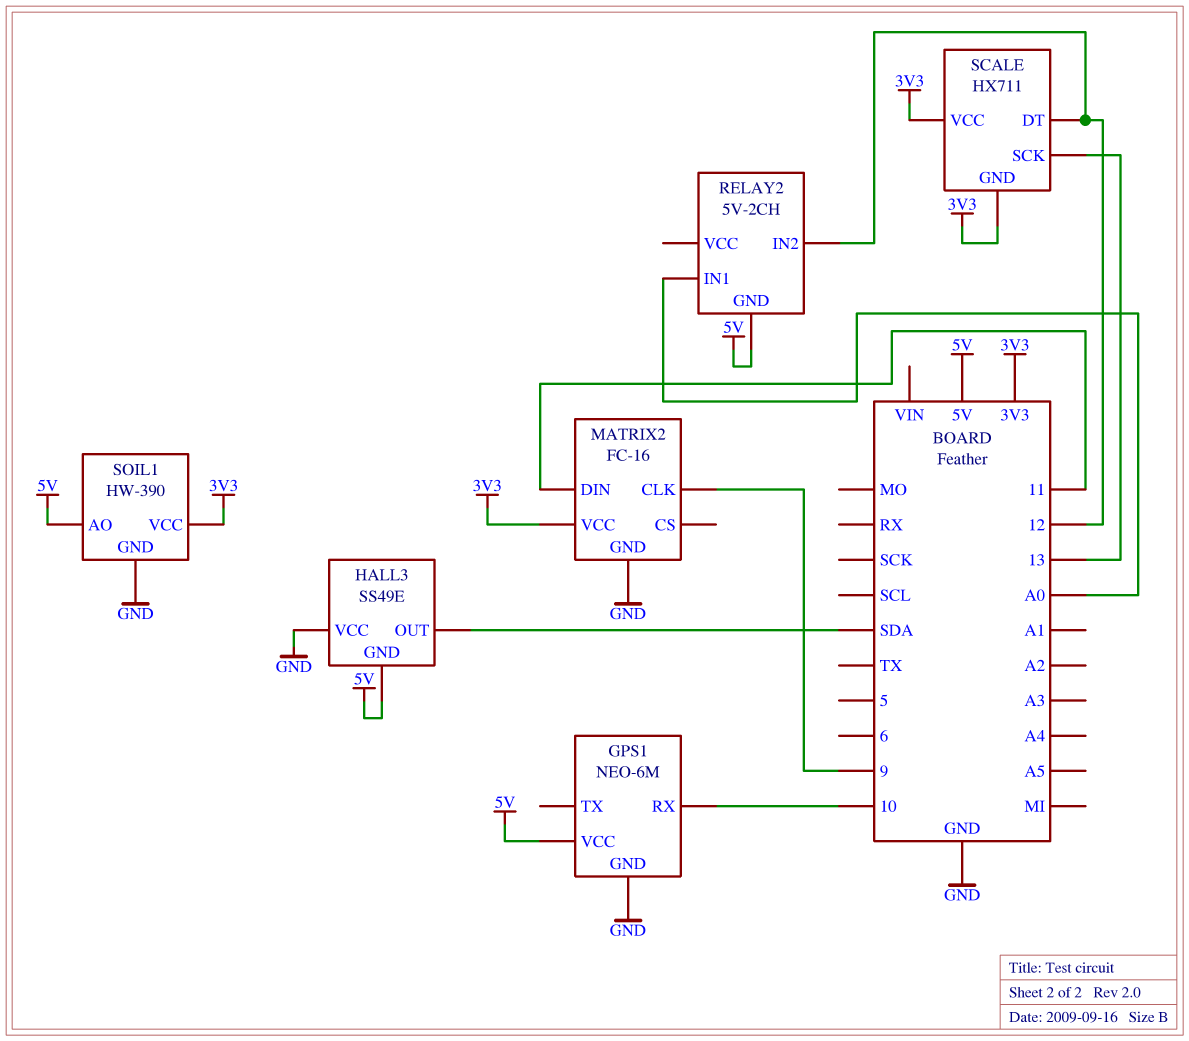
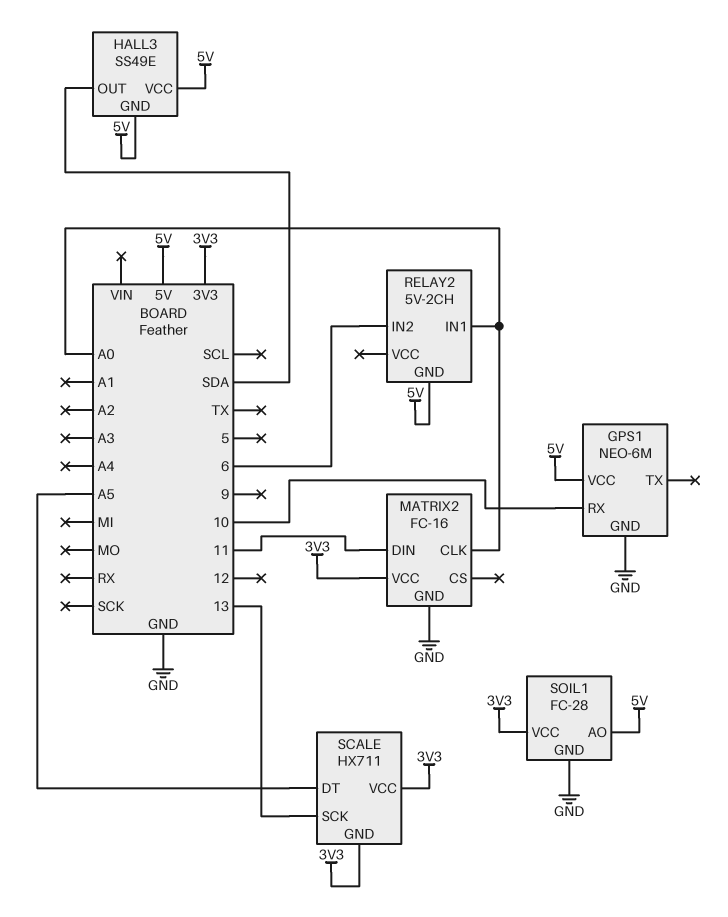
HALL3 pin VCC: GND -> 5V
MATRIX2 pin CLK: 9 -> A0
RELAY2 pin IN2: 12 -> 6
SCALE pin DT: 12 -> A5
SOIL1: HW-390 -> FC-28

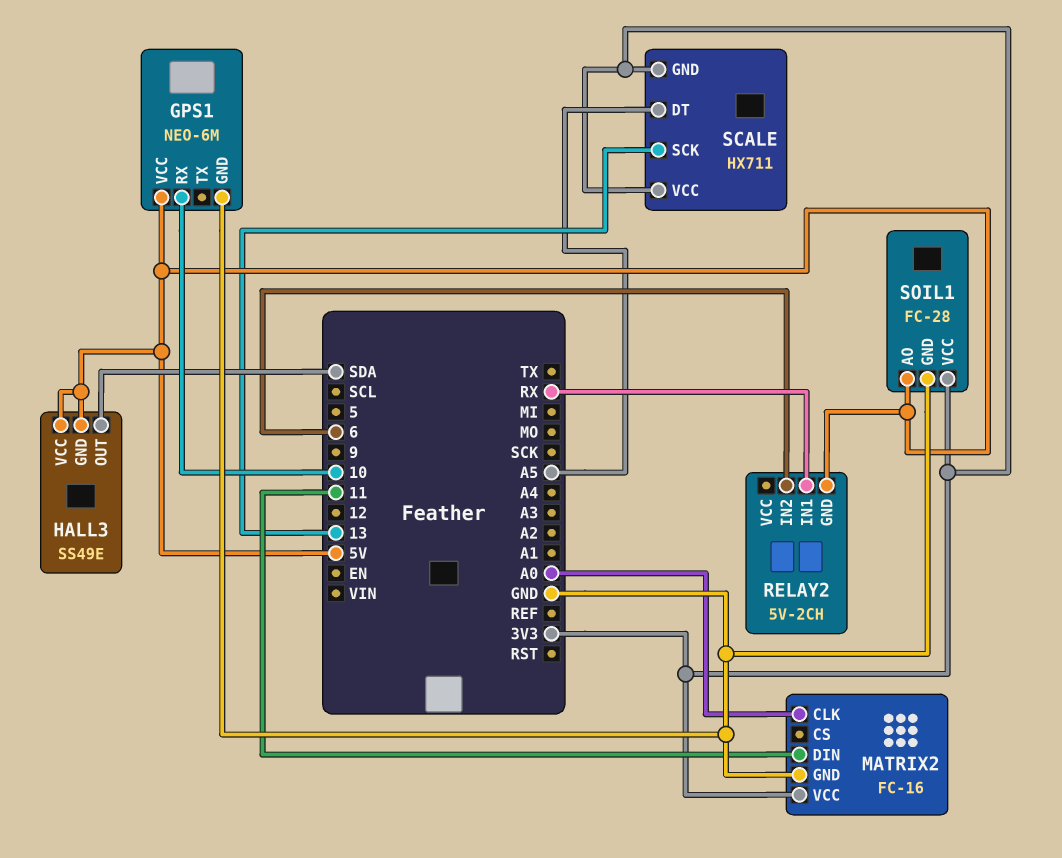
RELAY2 pin IN1: A0 -> RX

